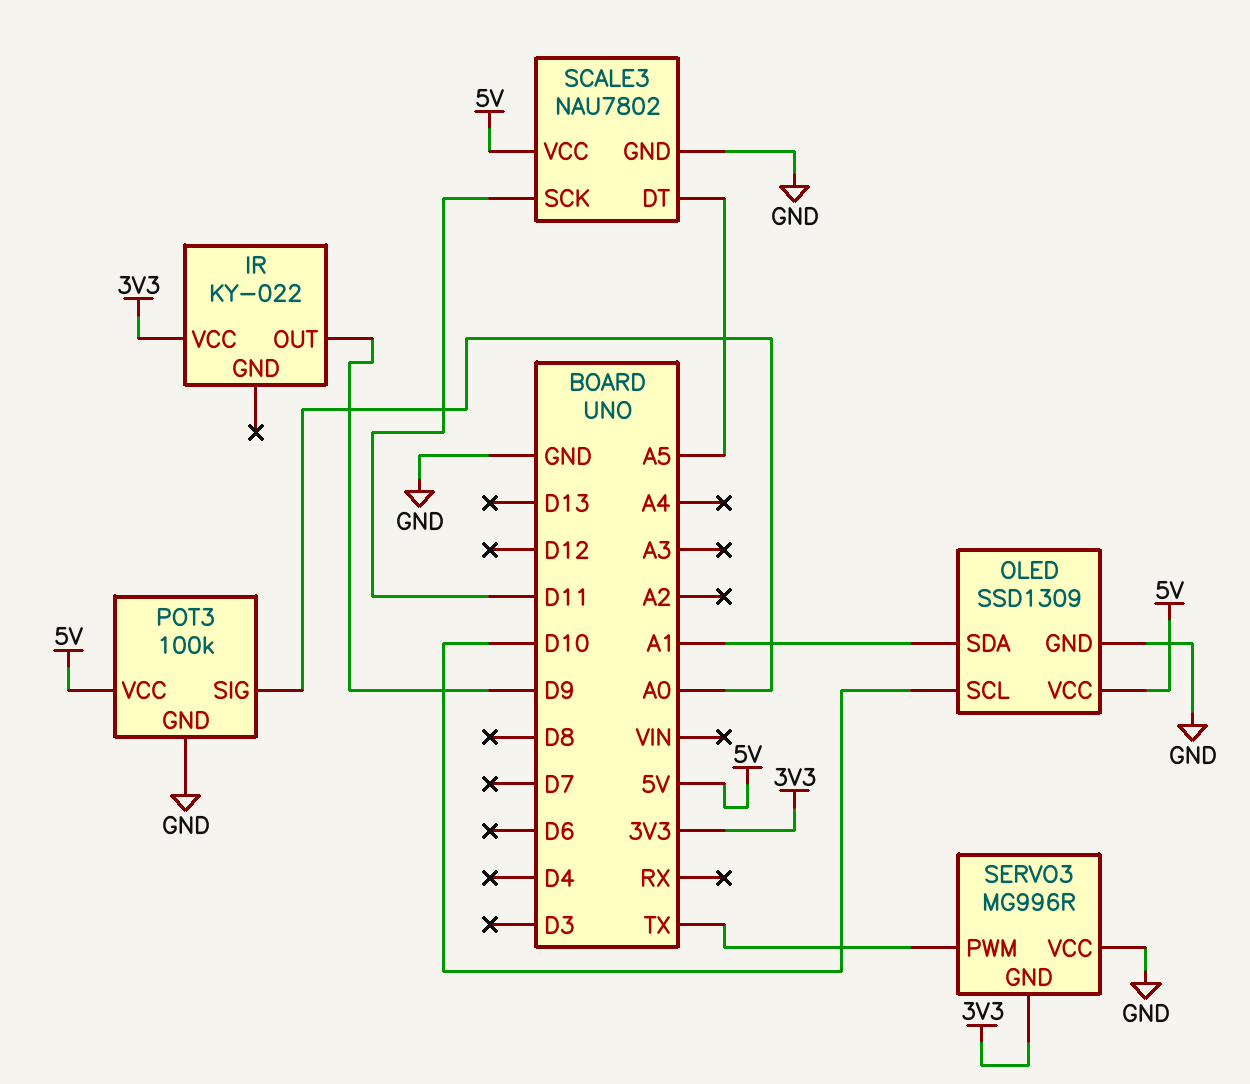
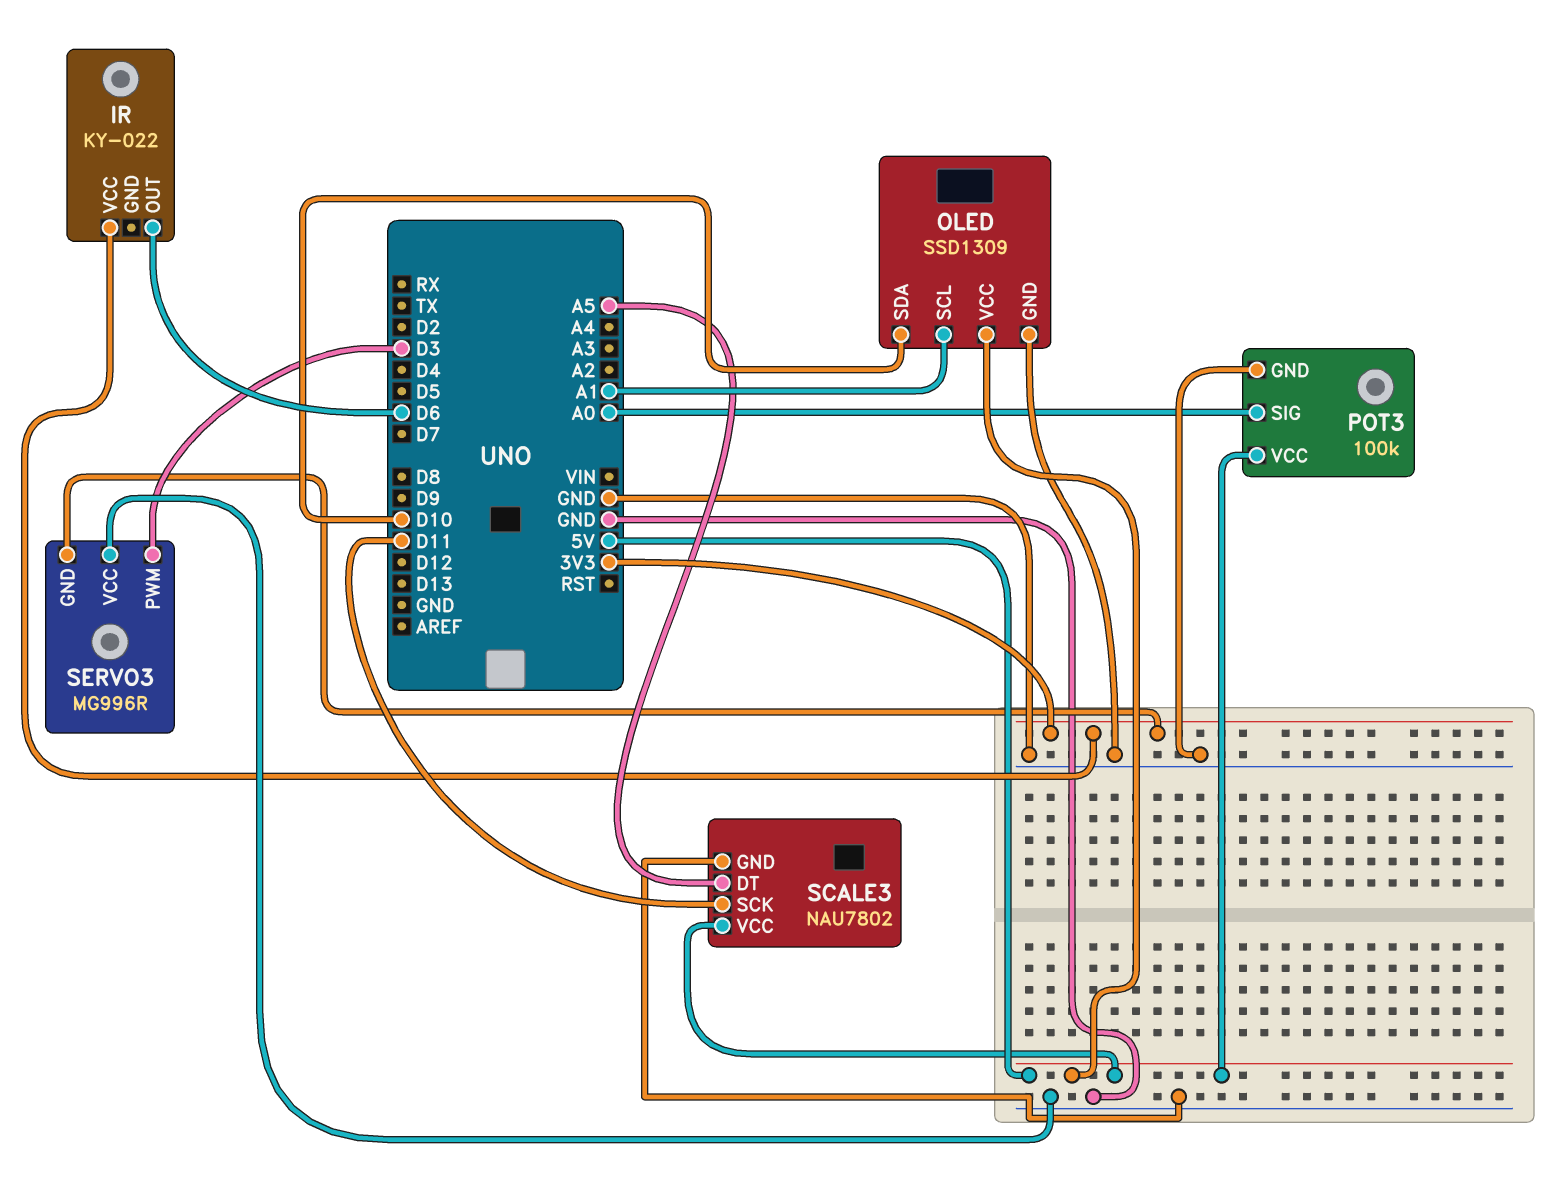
IR pin OUT: D9 -> D6
OLED pin SCL: D10 -> A1
OLED pin SDA: A1 -> D10
SERVO3 pin PWM: TX -> D3

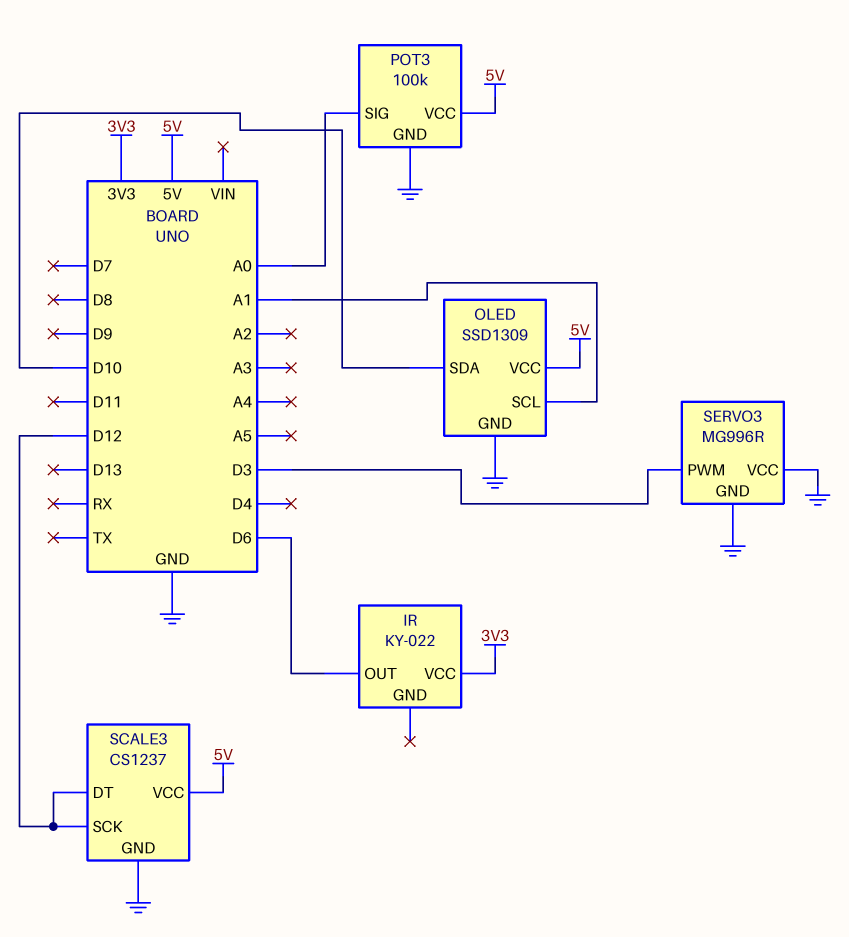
SCALE3: NAU7802 -> CS1237
SCALE3 pin DT: A5 -> D12
SCALE3 pin SCK: D11 -> D12
SERVO3 pin GND: 3V3 -> GND

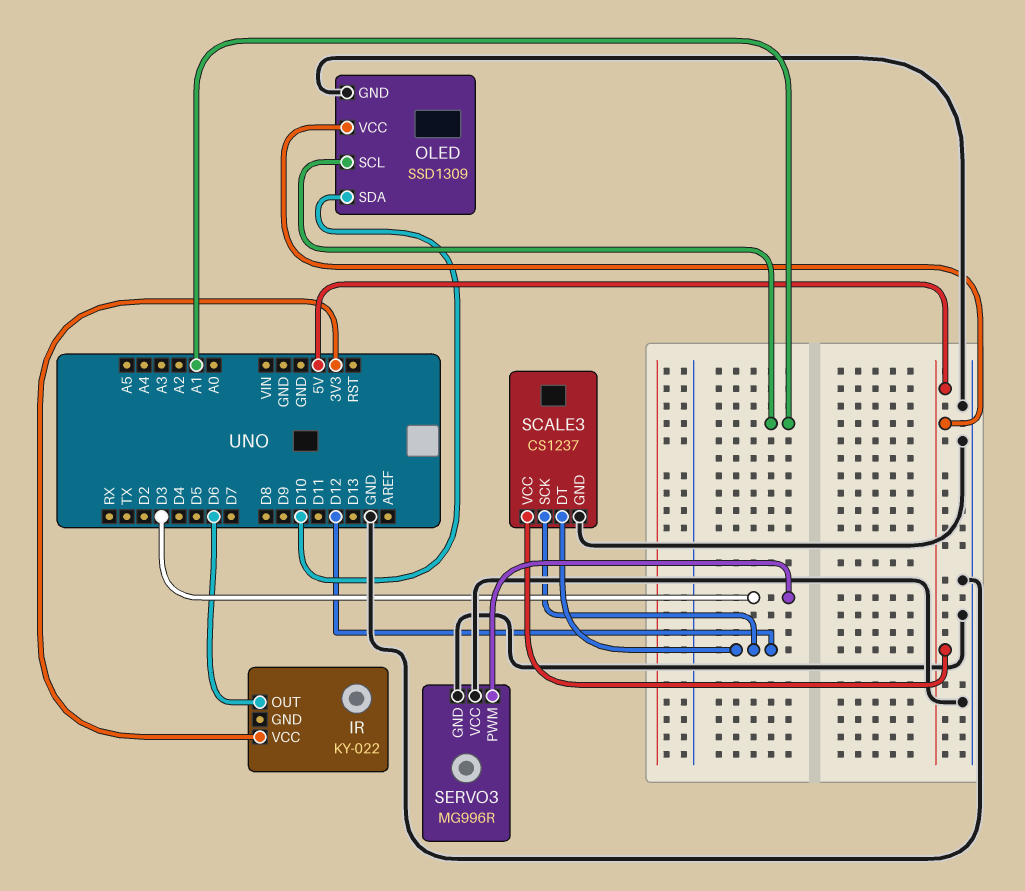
POT3: 100k -> none
POT3 pin GND: GND -> none
POT3 pin SIG: A0 -> none
POT3 pin VCC: 5V -> none

